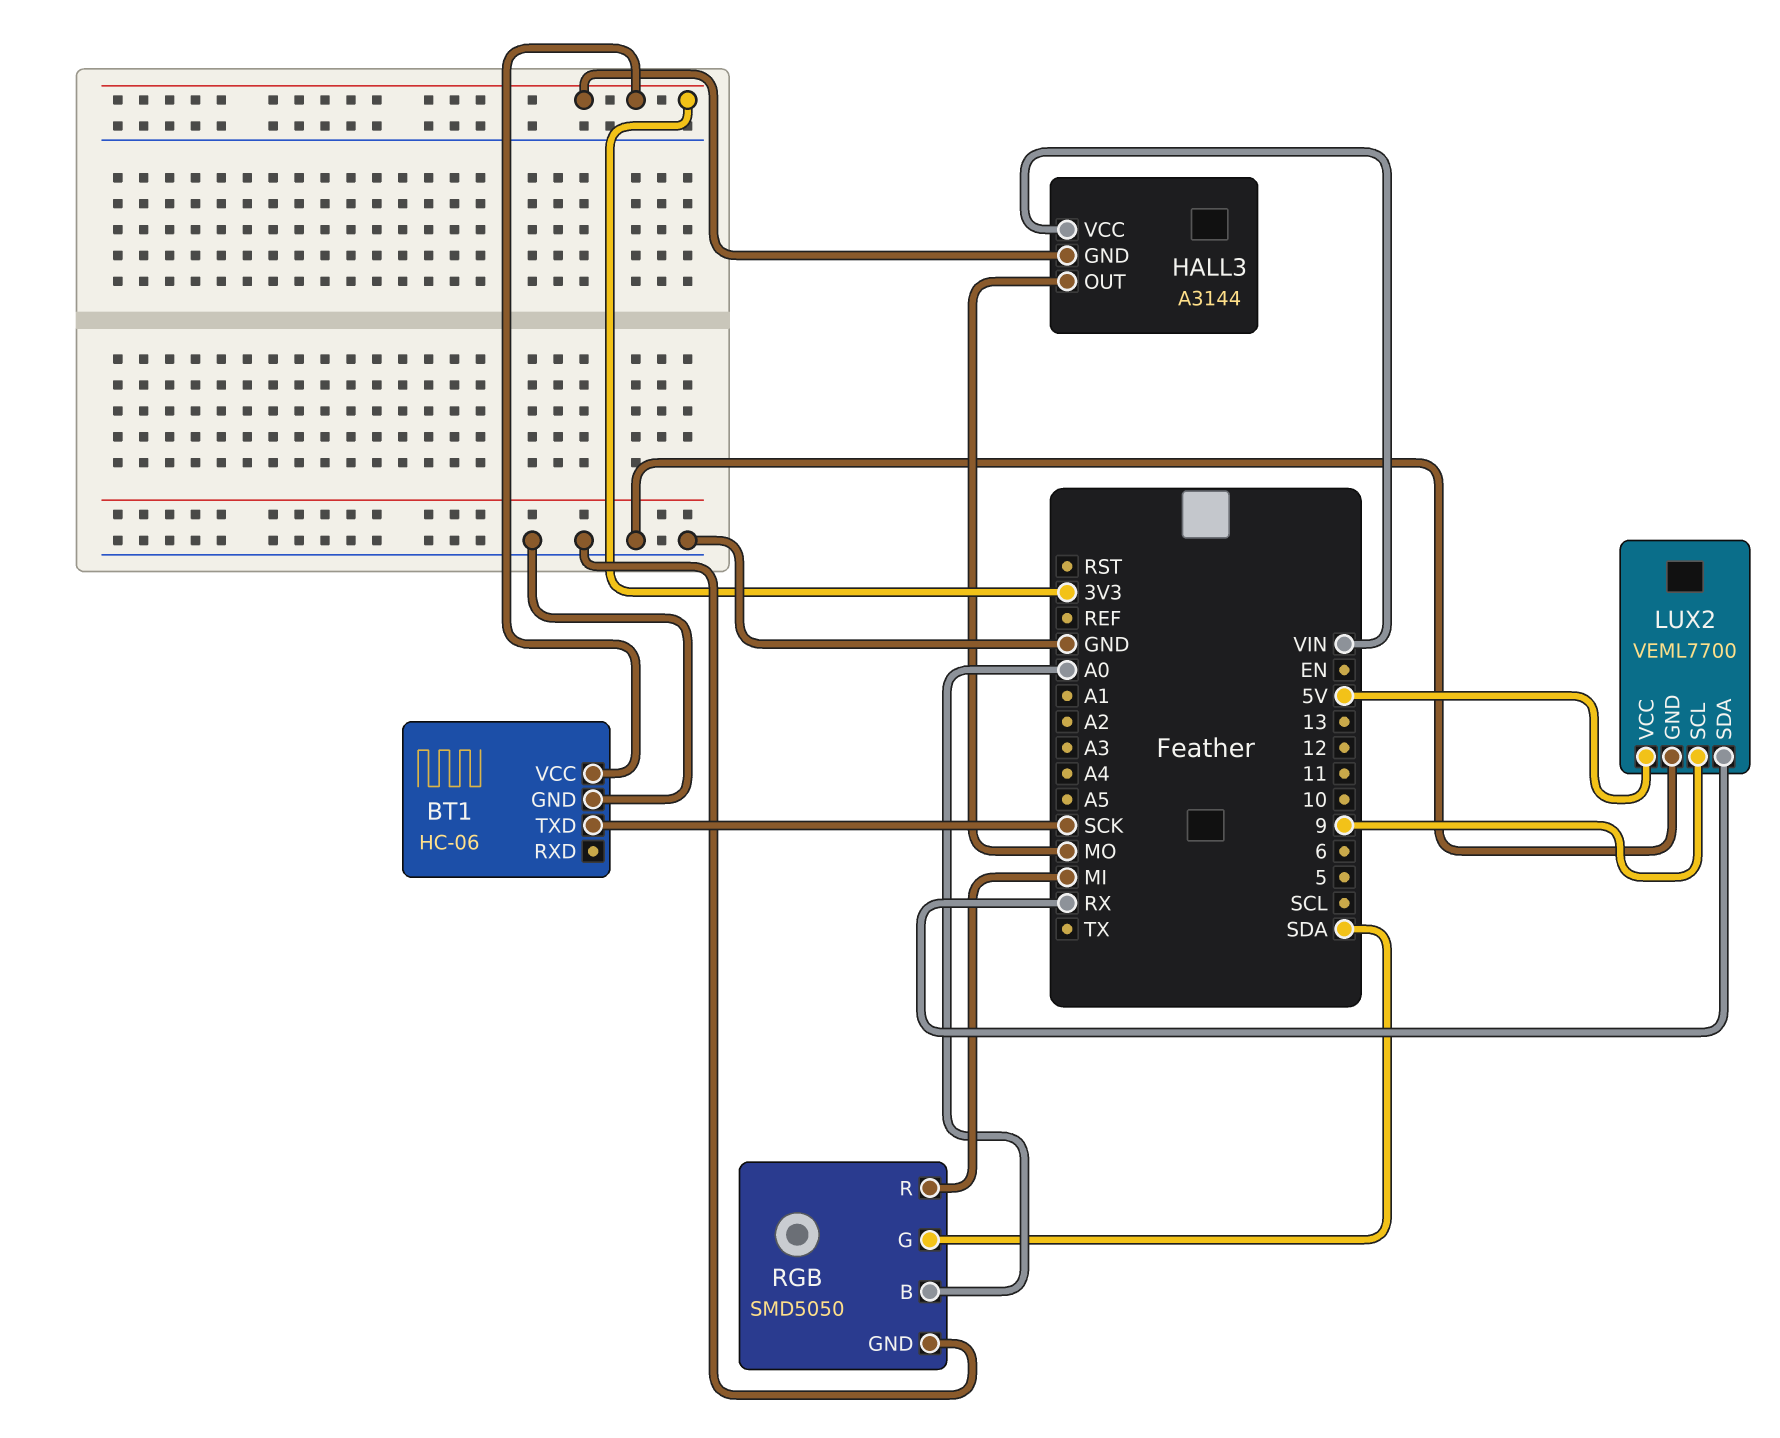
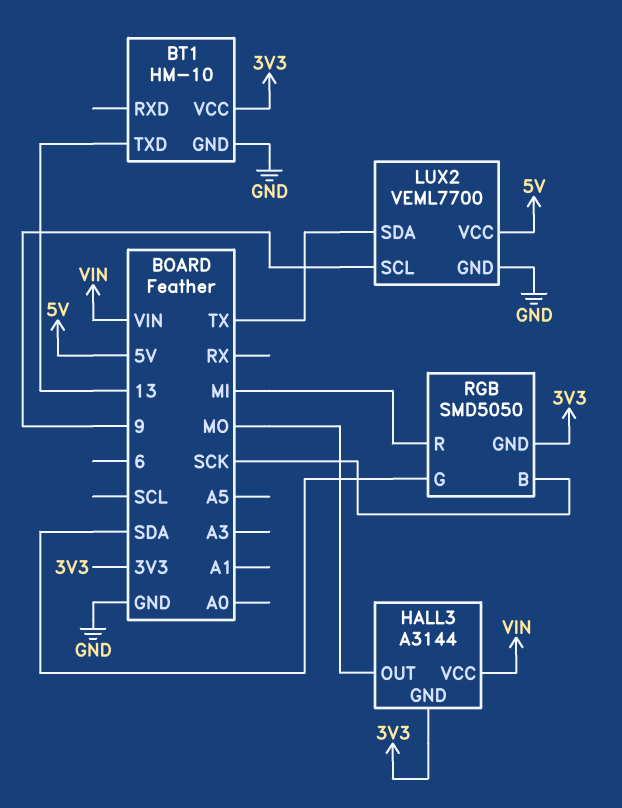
BT1: HC-06 -> HM-10
BT1 pin TXD: SCK -> 13
LUX2 pin SDA: RX -> TX
RGB pin B: A0 -> SCK
RGB pin GND: GND -> 3V3

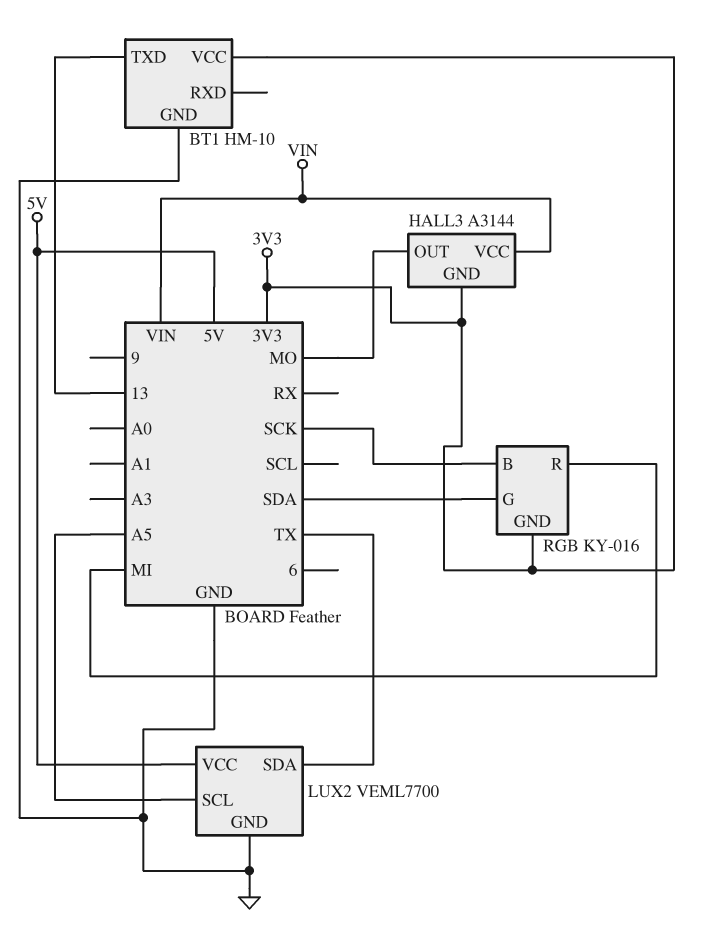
LUX2 pin SCL: 9 -> A5
RGB: SMD5050 -> KY-016

